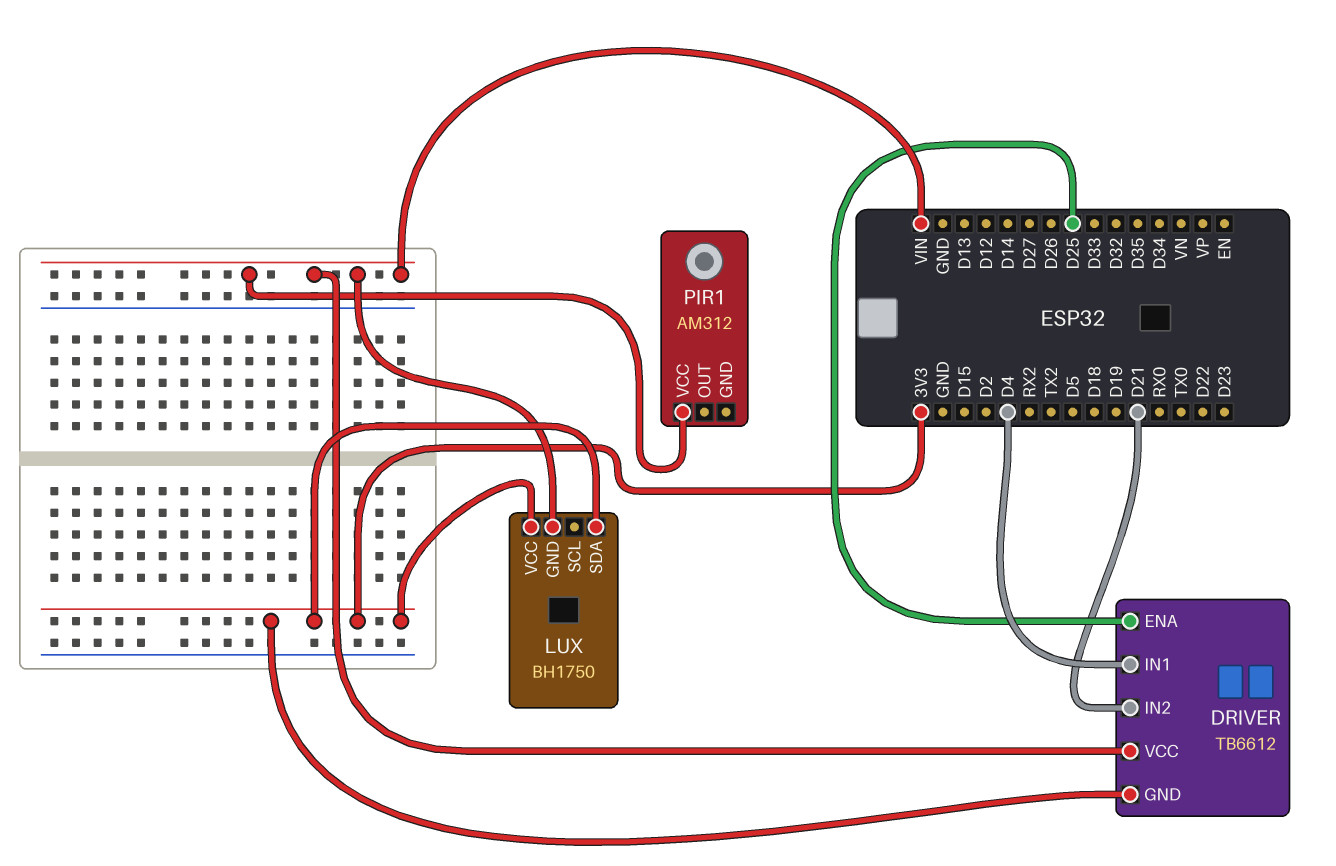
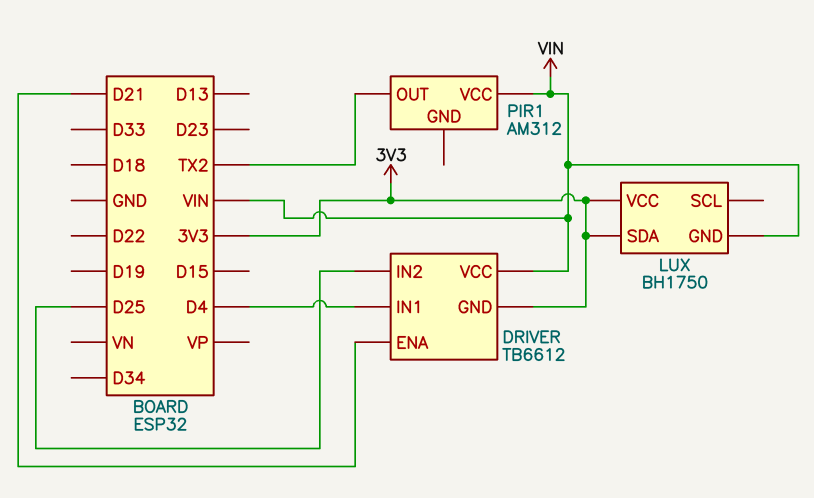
DRIVER pin ENA: D25 -> D21
DRIVER pin IN2: D21 -> D25
PIR1 pin OUT: none -> TX2

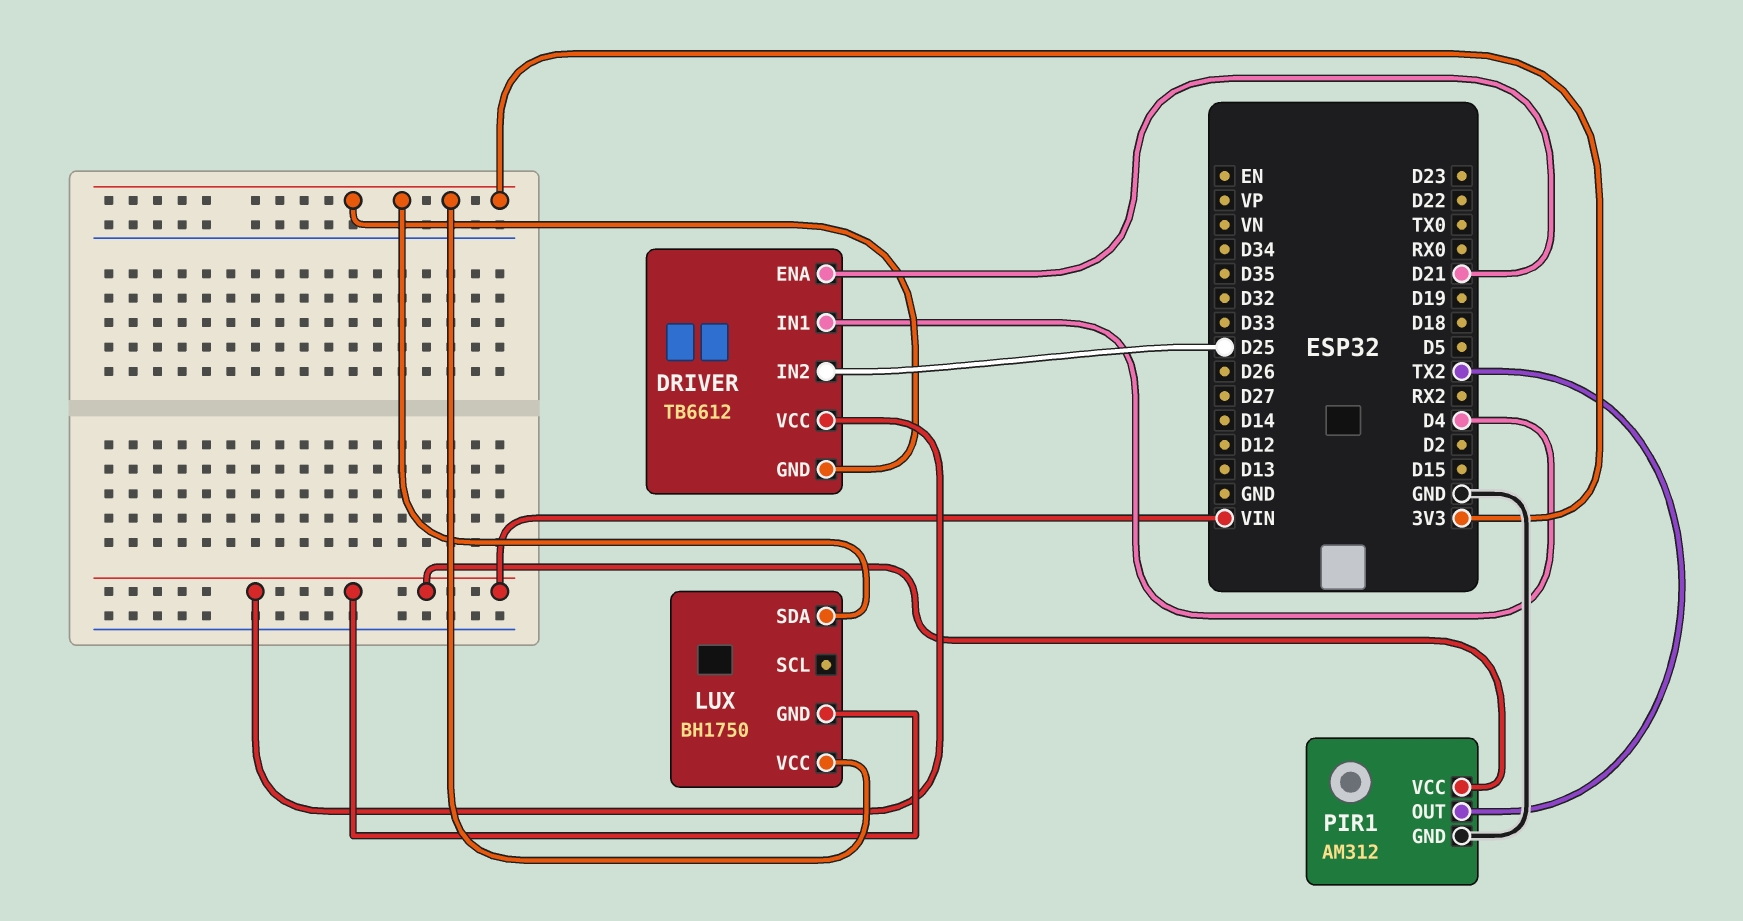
PIR1 pin GND: none -> GND

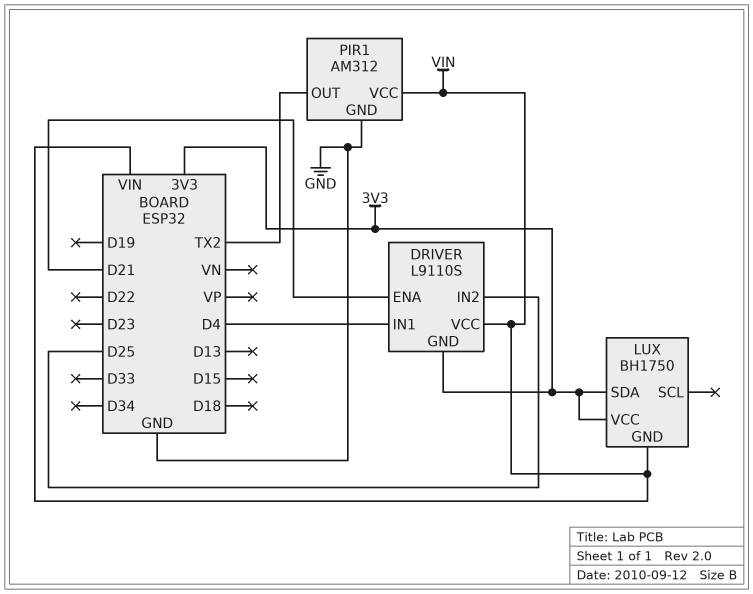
DRIVER: TB6612 -> L9110S

